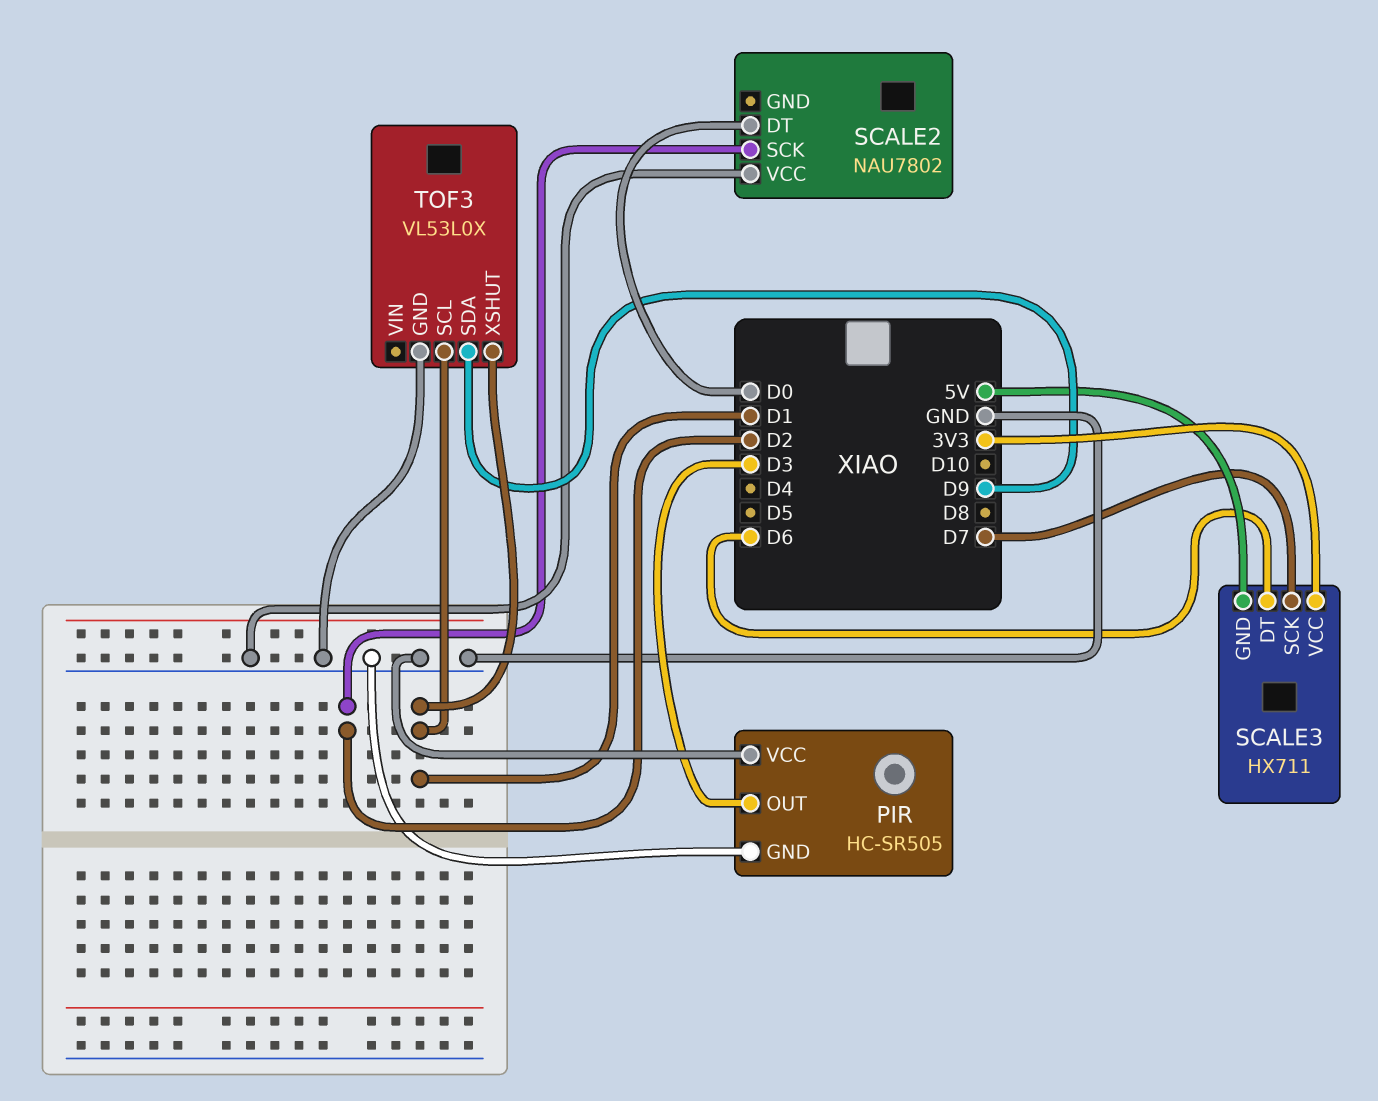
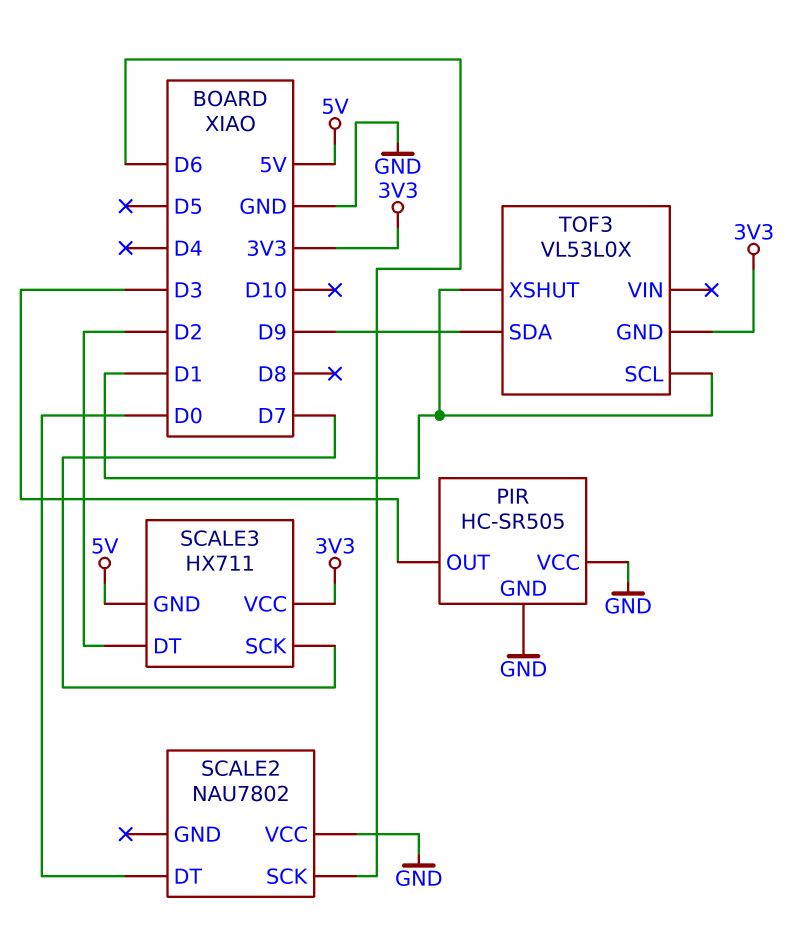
SCALE2 pin SCK: D2 -> D6
SCALE3 pin DT: D6 -> D2
TOF3 pin GND: GND -> 3V3

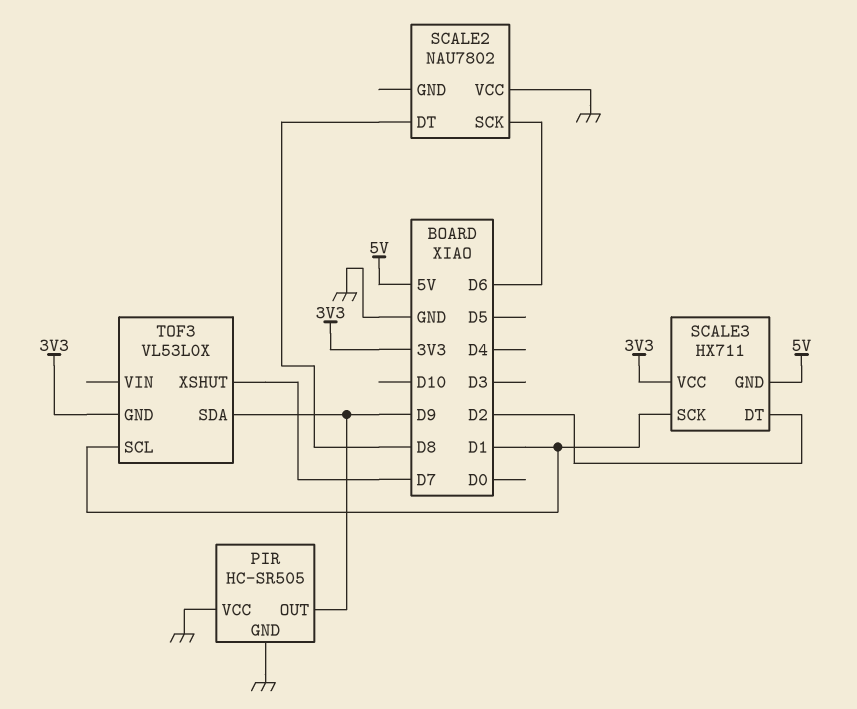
PIR pin OUT: D3 -> D9
SCALE2 pin DT: D0 -> D8
SCALE3 pin SCK: D7 -> D1
TOF3 pin XSHUT: D1 -> D7

